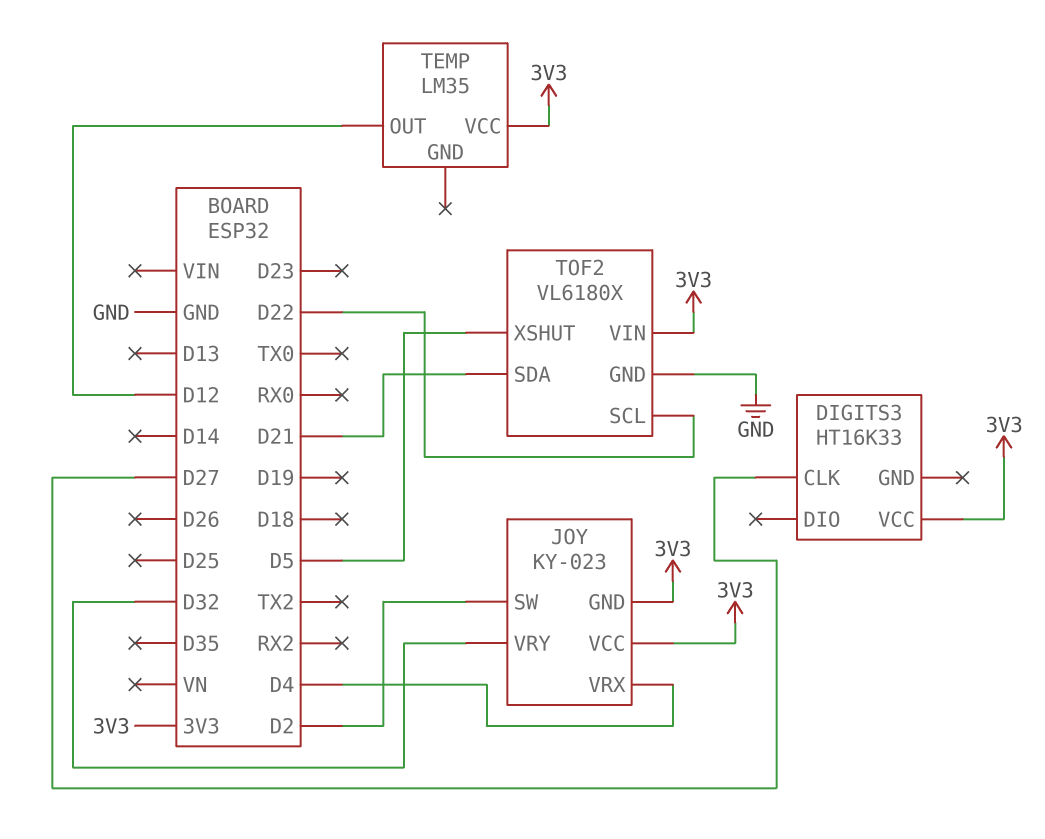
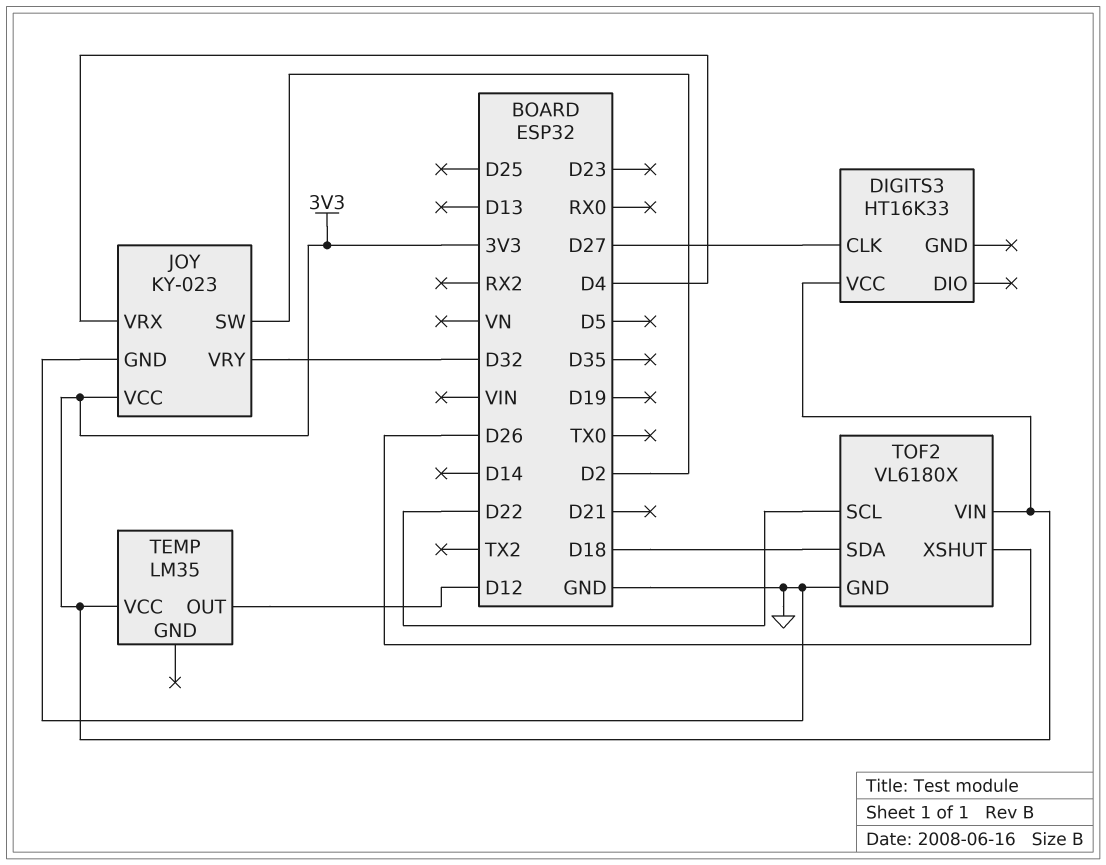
JOY pin GND: 3V3 -> GND
TOF2 pin SDA: D21 -> D18
TOF2 pin XSHUT: D5 -> D26

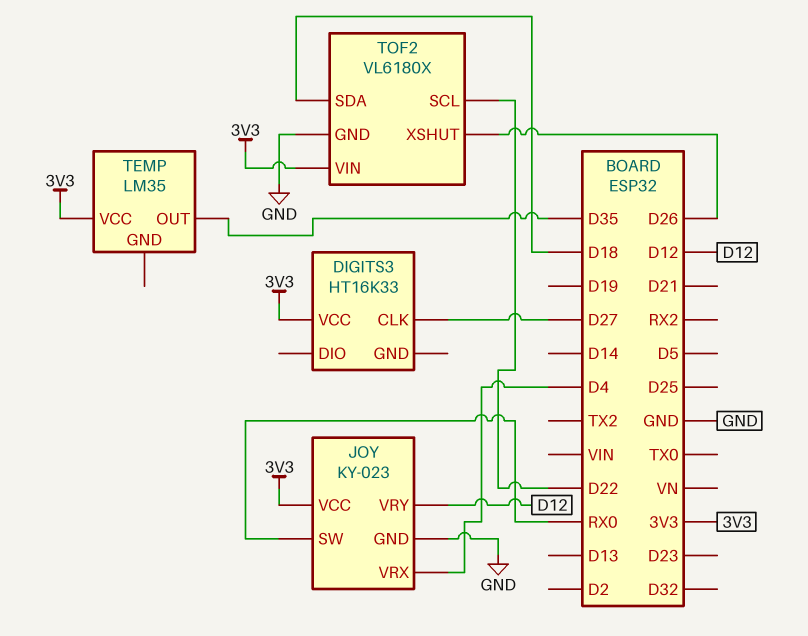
JOY pin SW: D2 -> RX0
JOY pin VRY: D32 -> D12
TEMP pin OUT: D12 -> D35

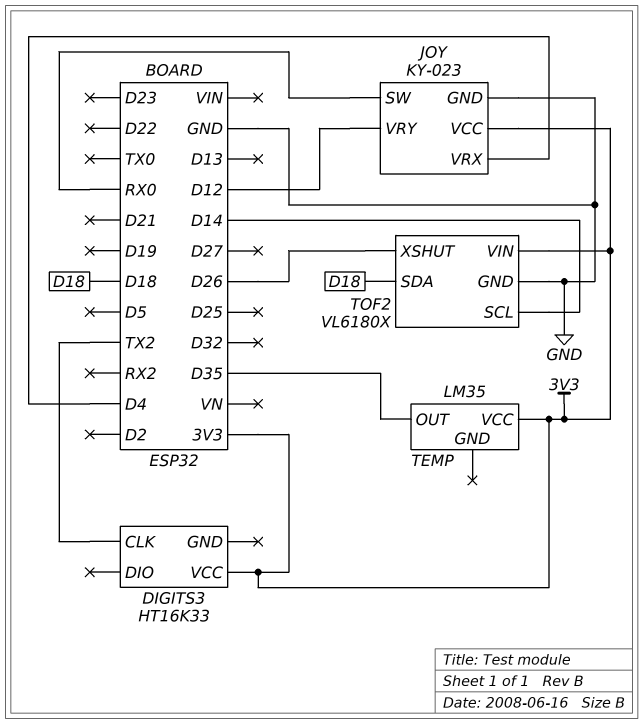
DIGITS3 pin CLK: D27 -> TX2
TOF2 pin SCL: D22 -> D14

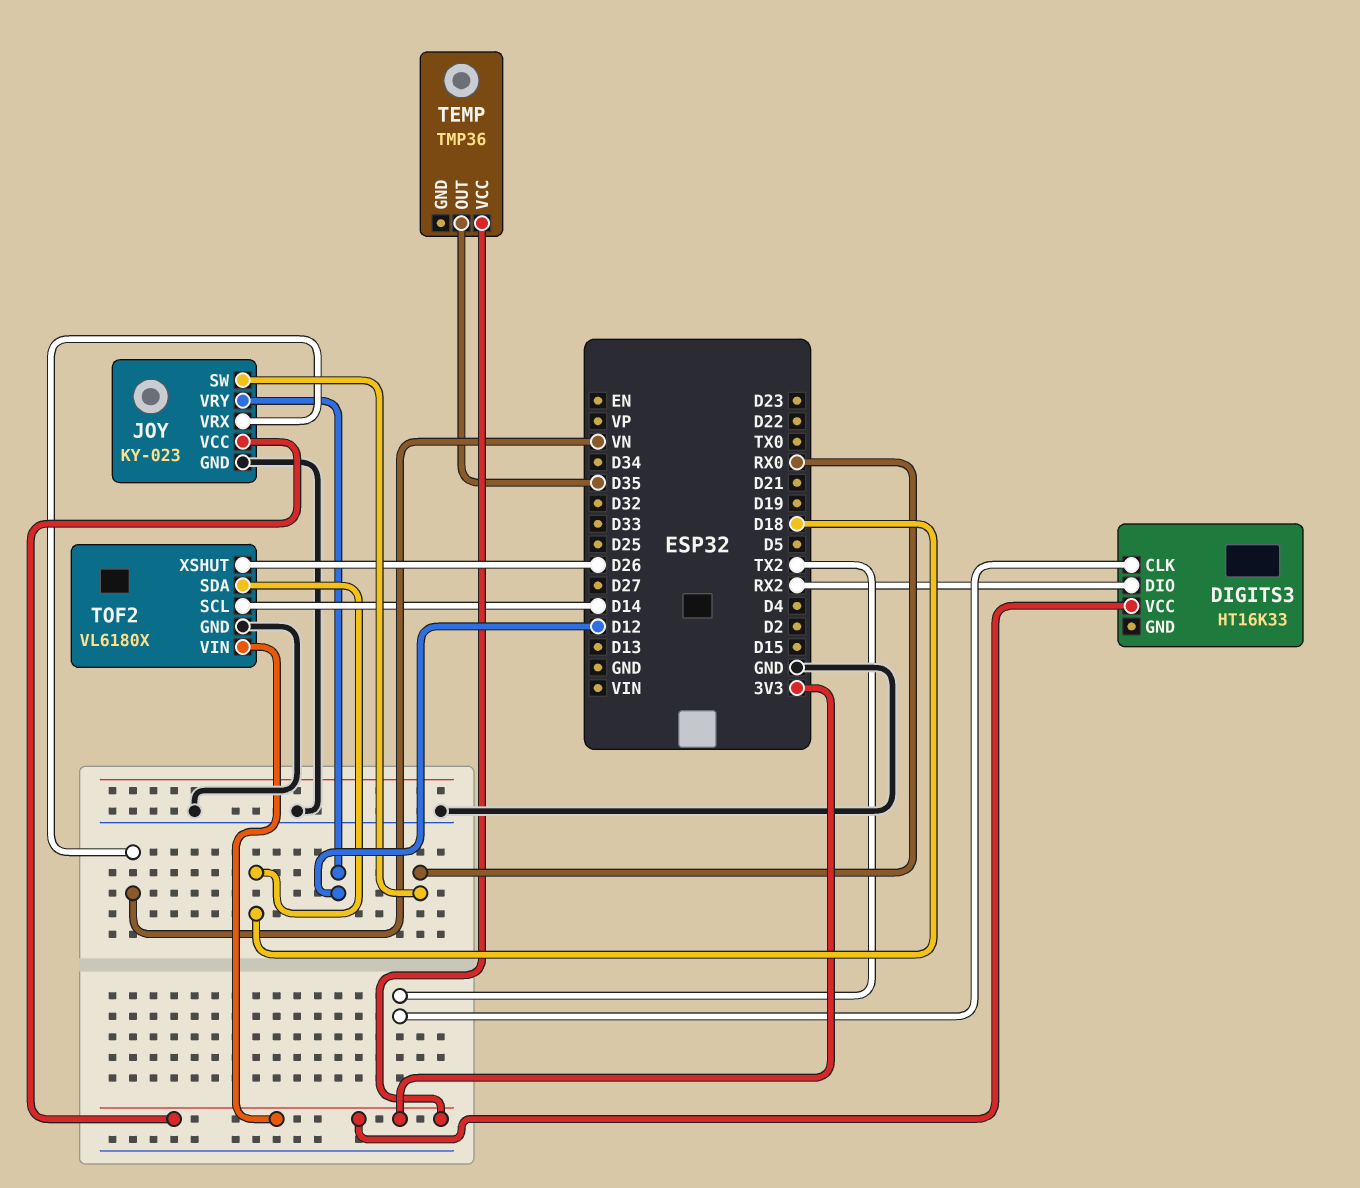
DIGITS3 pin DIO: none -> RX2
JOY pin VRX: D4 -> VN
TEMP: LM35 -> TMP36

